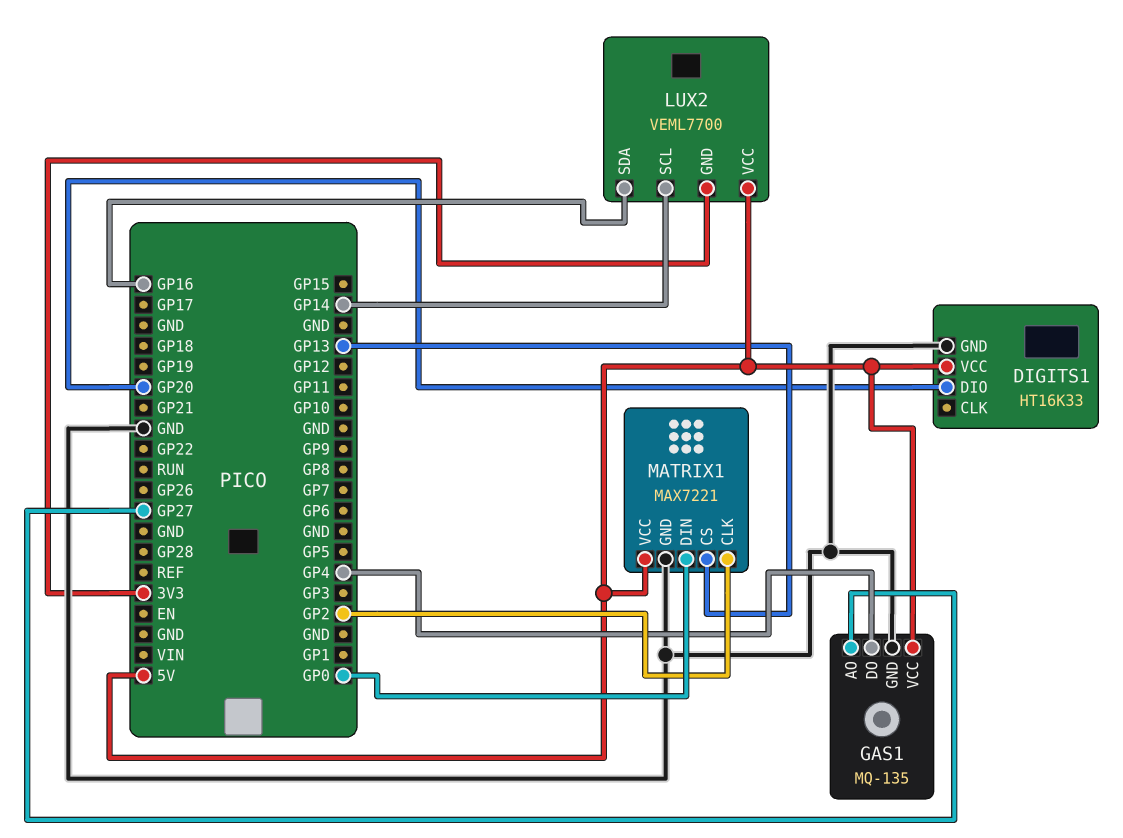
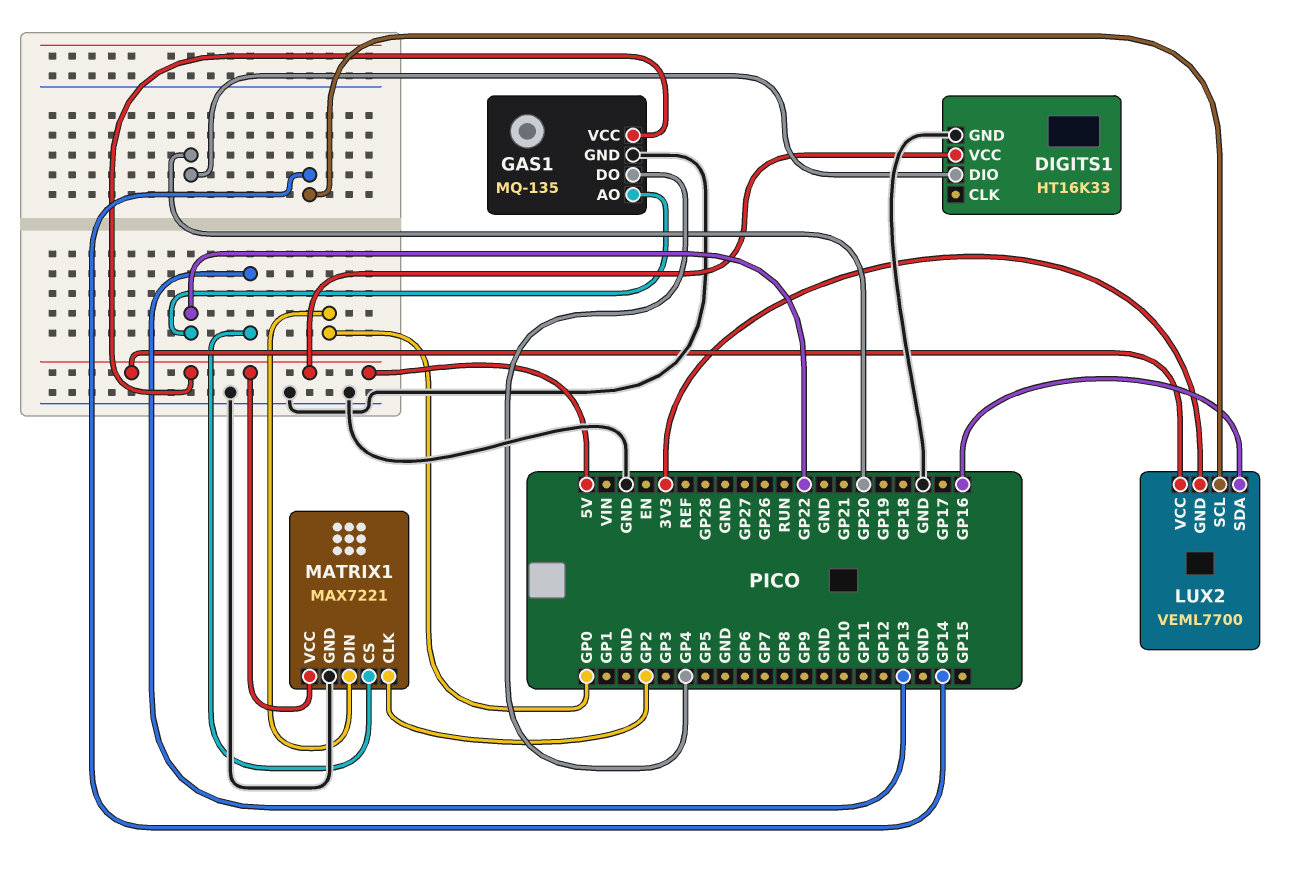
GAS1 pin AO: GP27 -> GP22

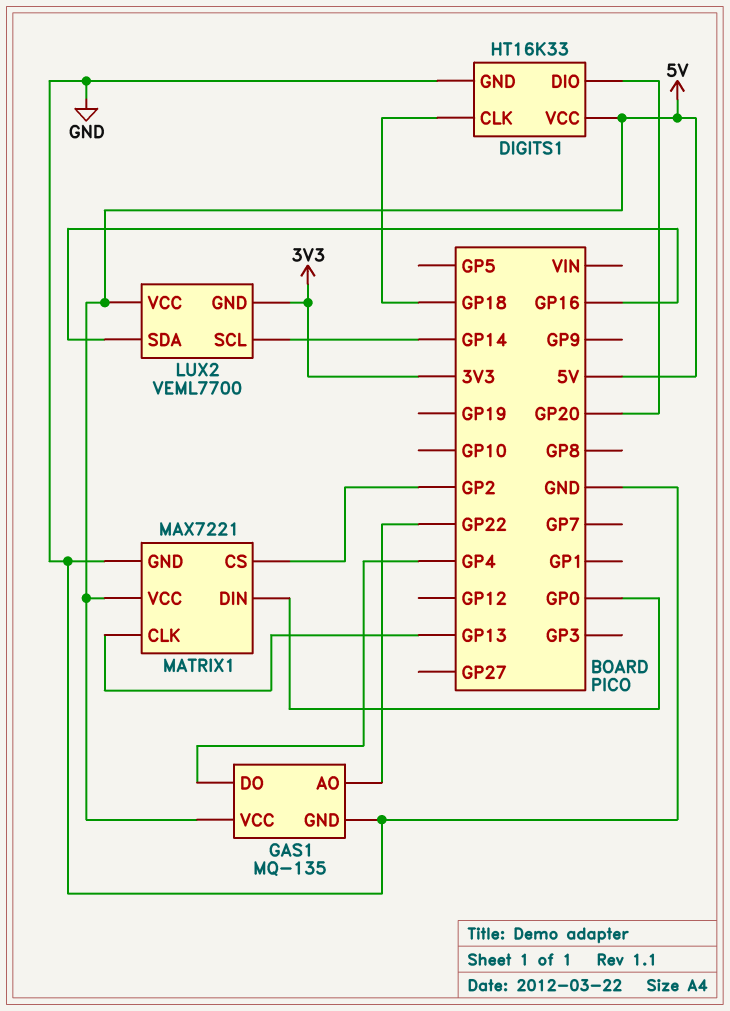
DIGITS1 pin CLK: none -> GP18
MATRIX1 pin CLK: GP2 -> GP13
MATRIX1 pin CS: GP13 -> GP2

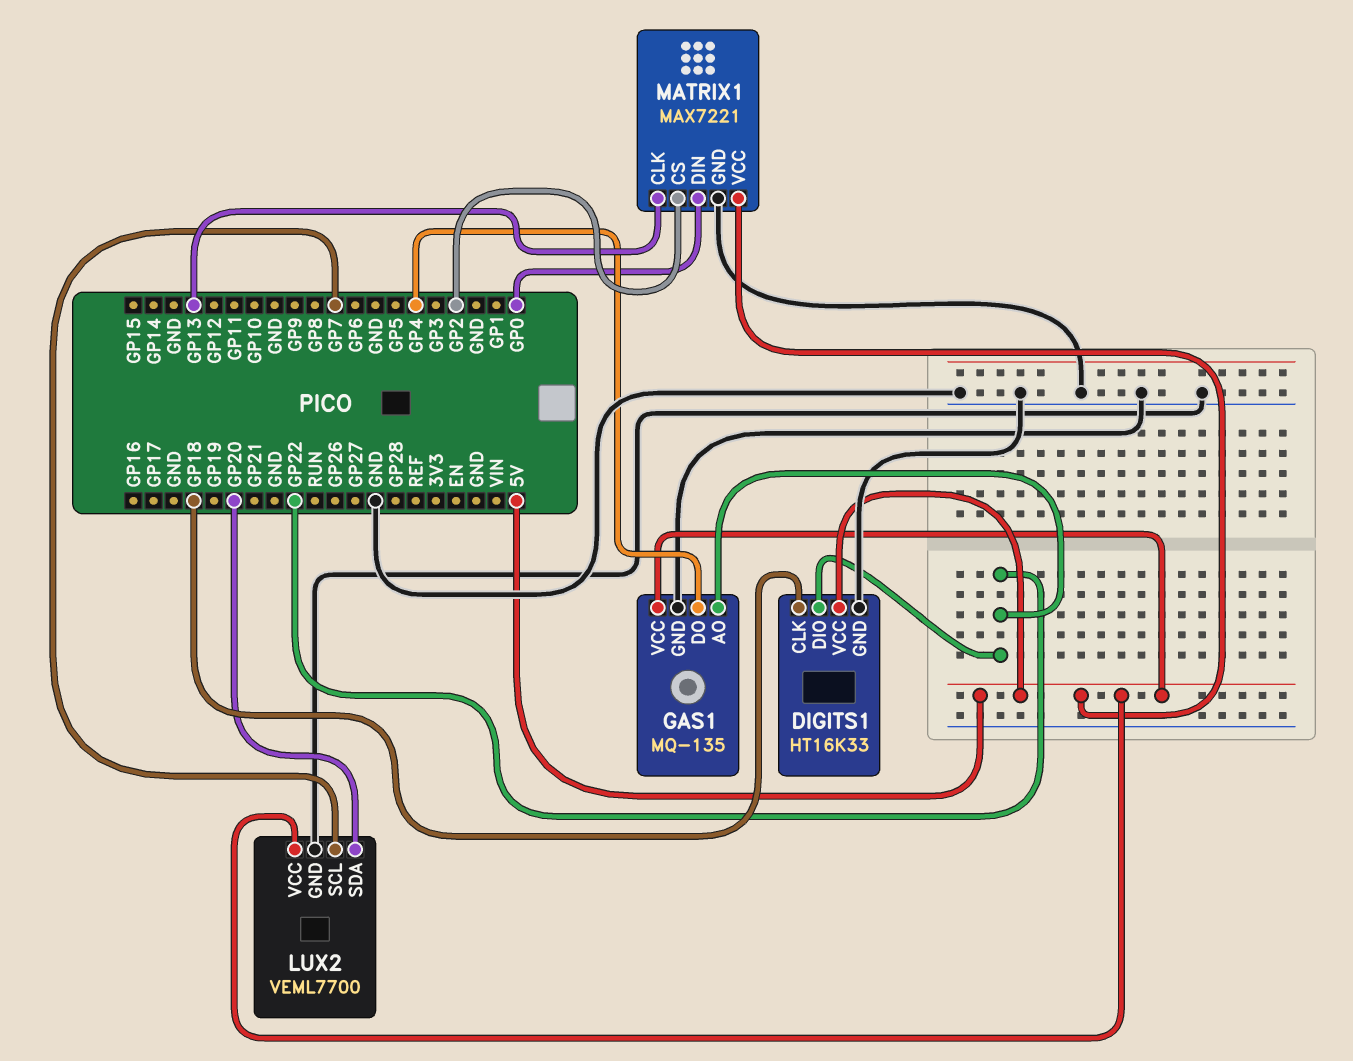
DIGITS1 pin DIO: GP20 -> GP22
LUX2 pin GND: 3V3 -> GND
LUX2 pin SCL: GP14 -> GP7
LUX2 pin SDA: GP16 -> GP20

